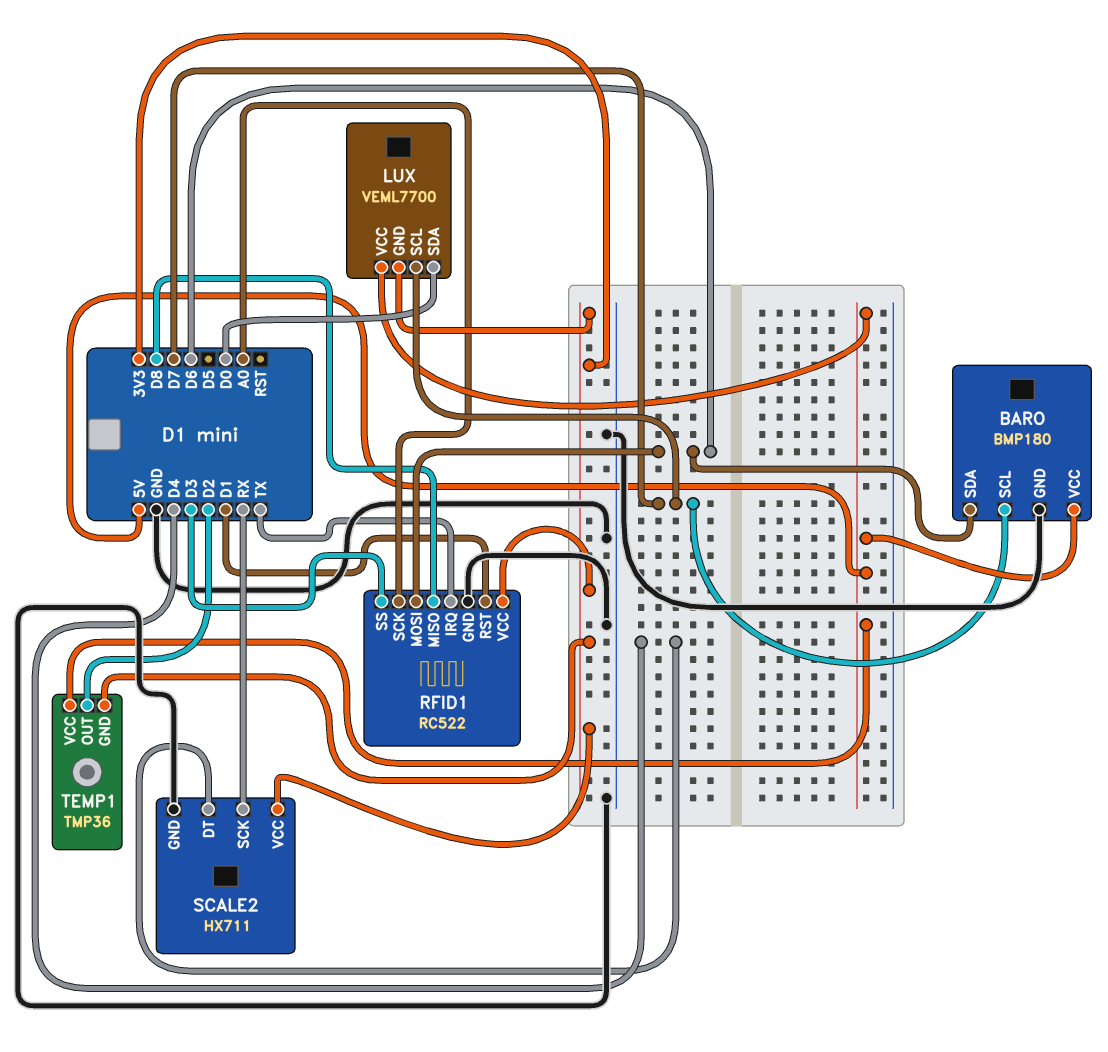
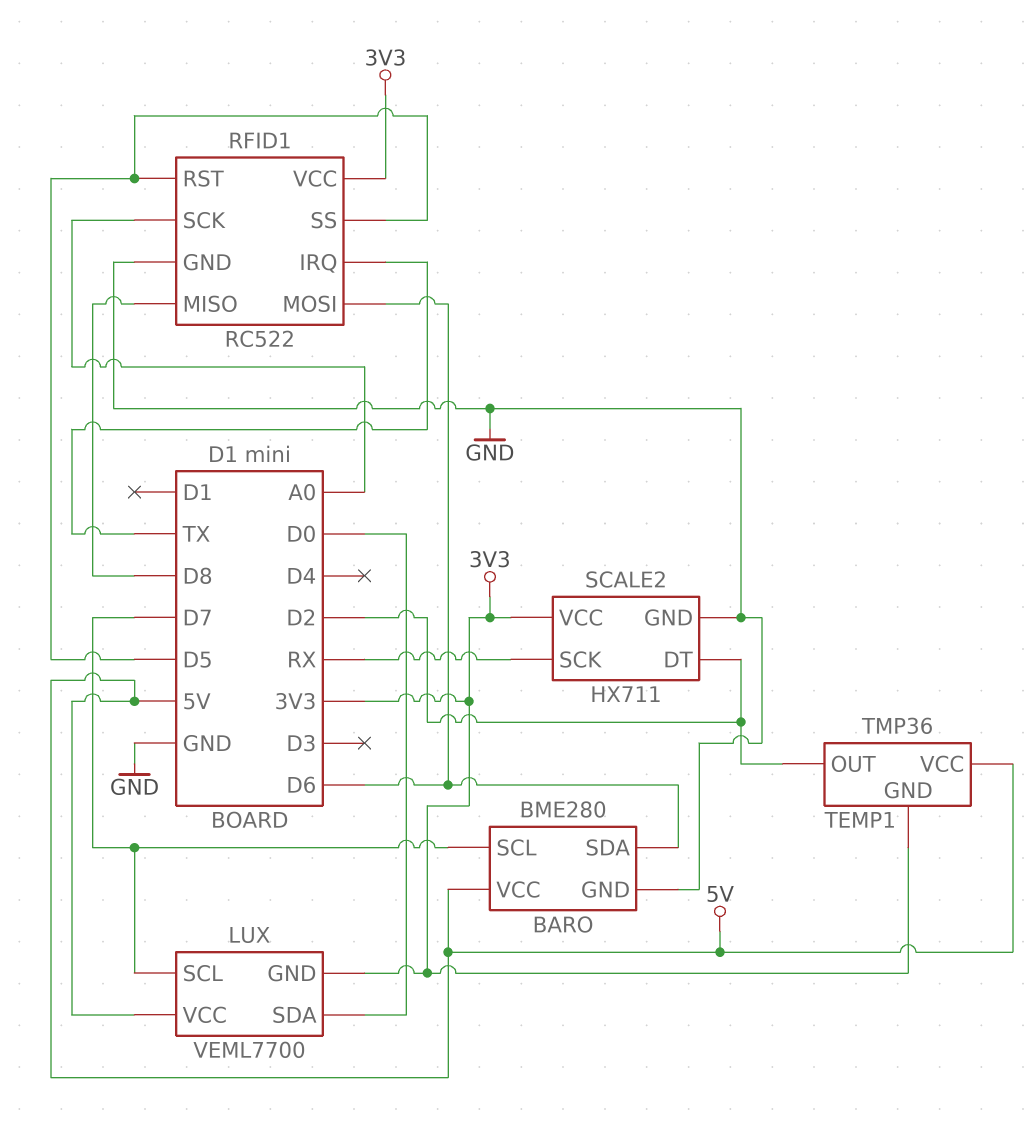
BARO: BMP180 -> BME280
RFID1 pin RST: D1 -> D5
RFID1 pin SS: D3 -> D5
SCALE2 pin DT: D4 -> D2

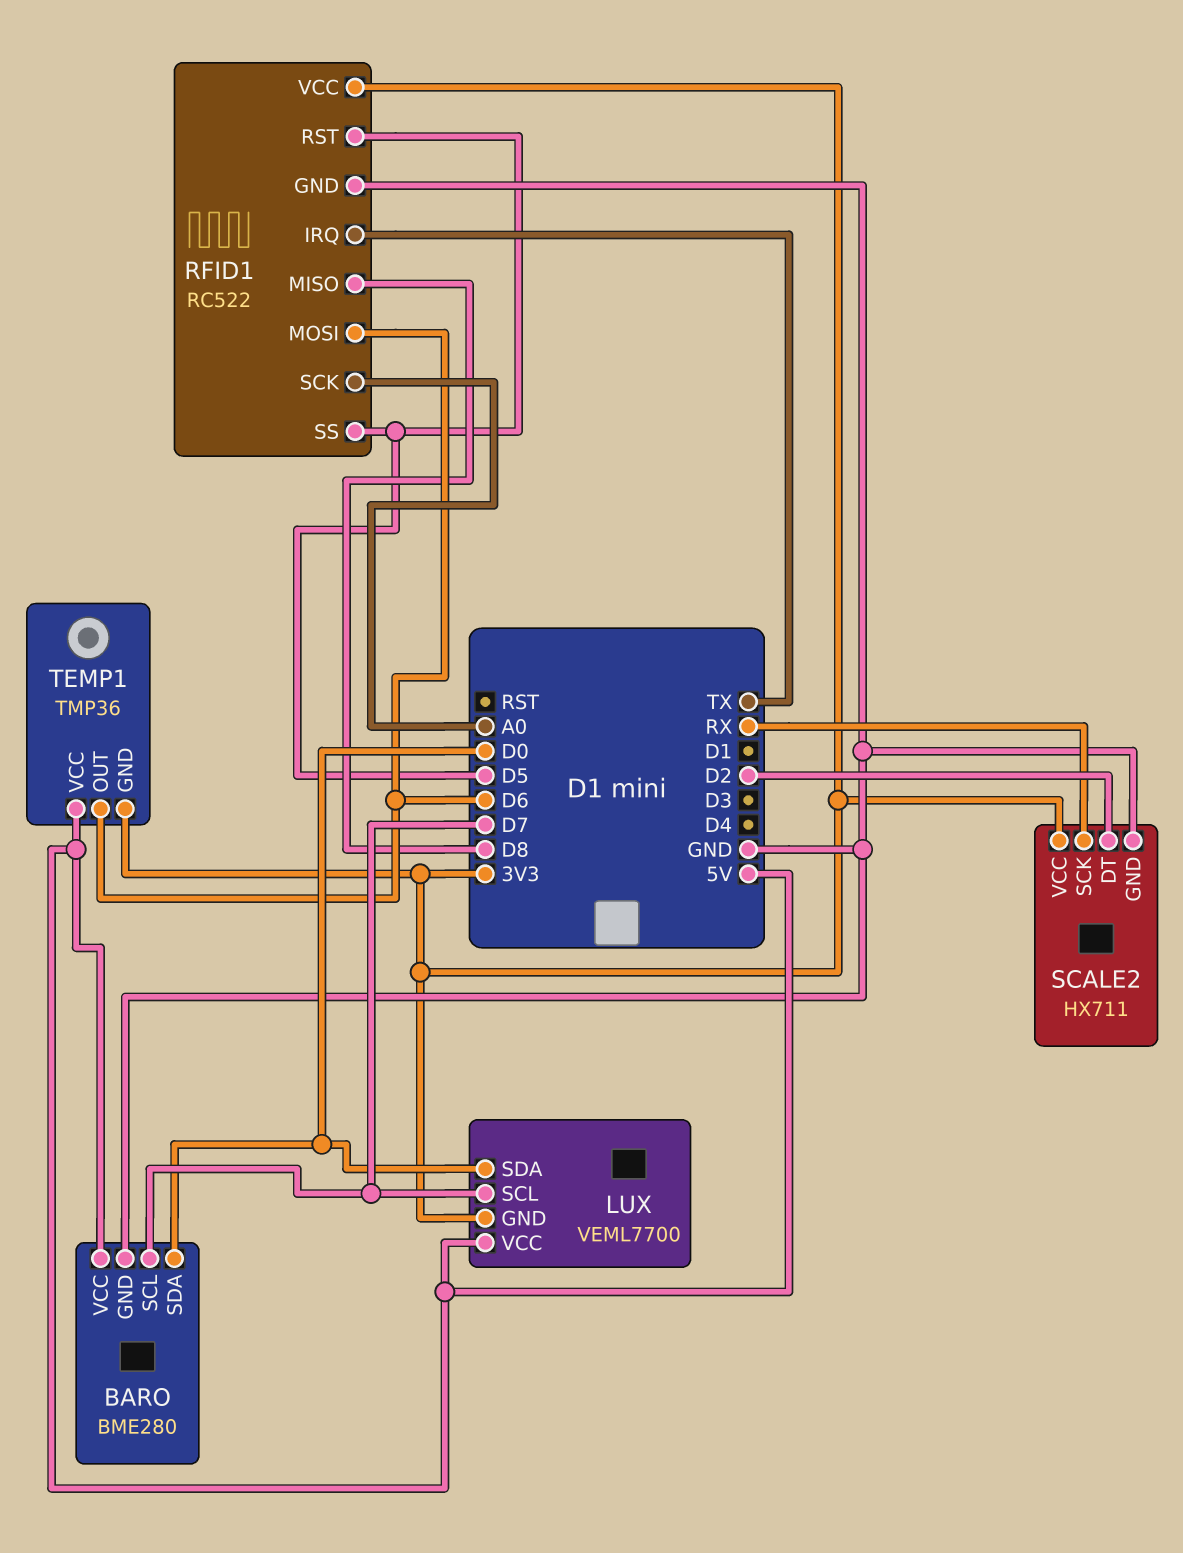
BARO pin SDA: D6 -> D0
TEMP1 pin OUT: D2 -> D6

